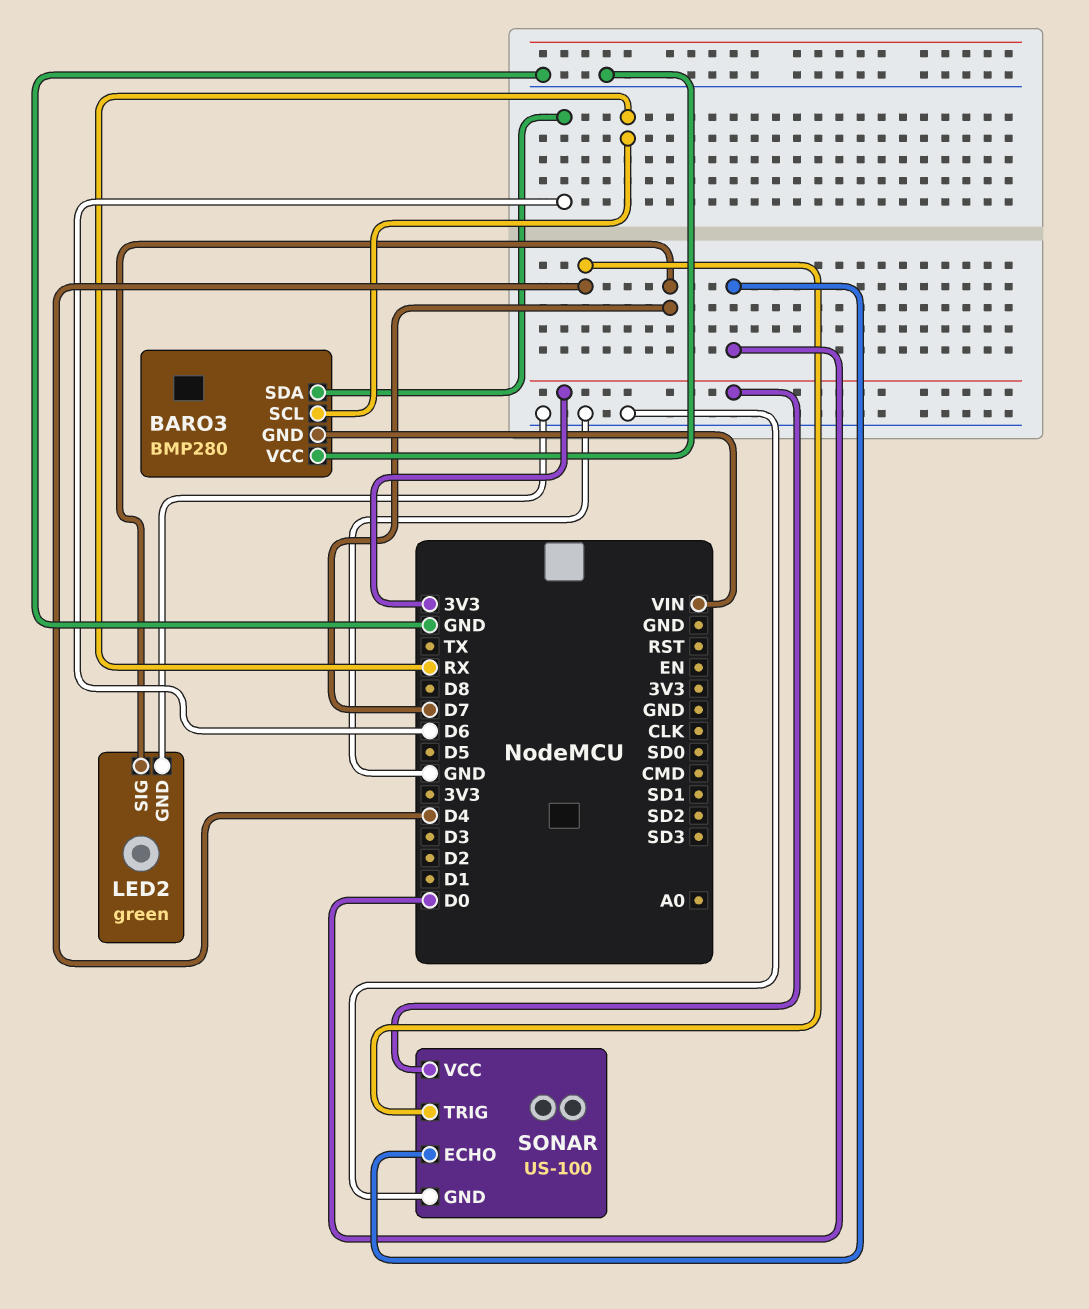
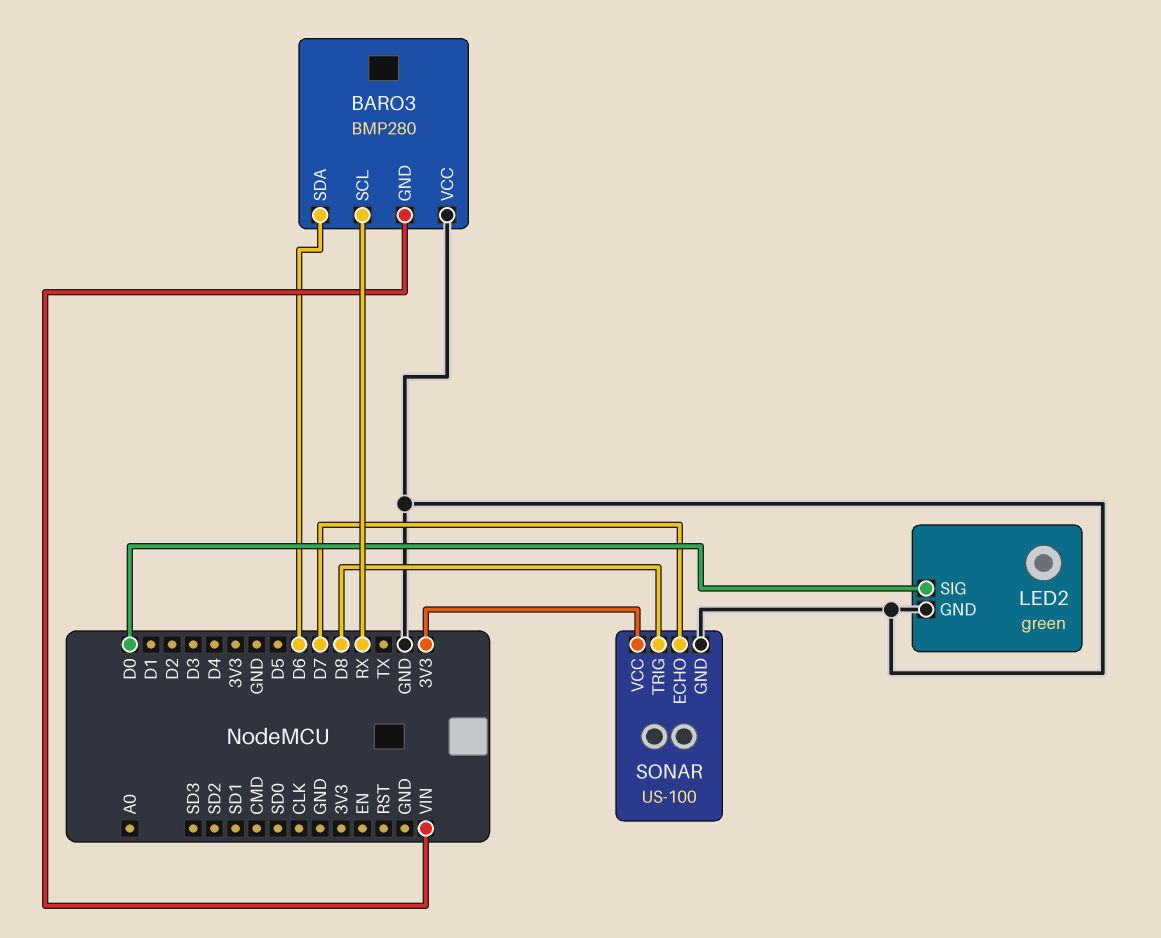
LED2 pin SIG: D7 -> D0
SONAR pin ECHO: D0 -> D7
SONAR pin TRIG: D4 -> D8

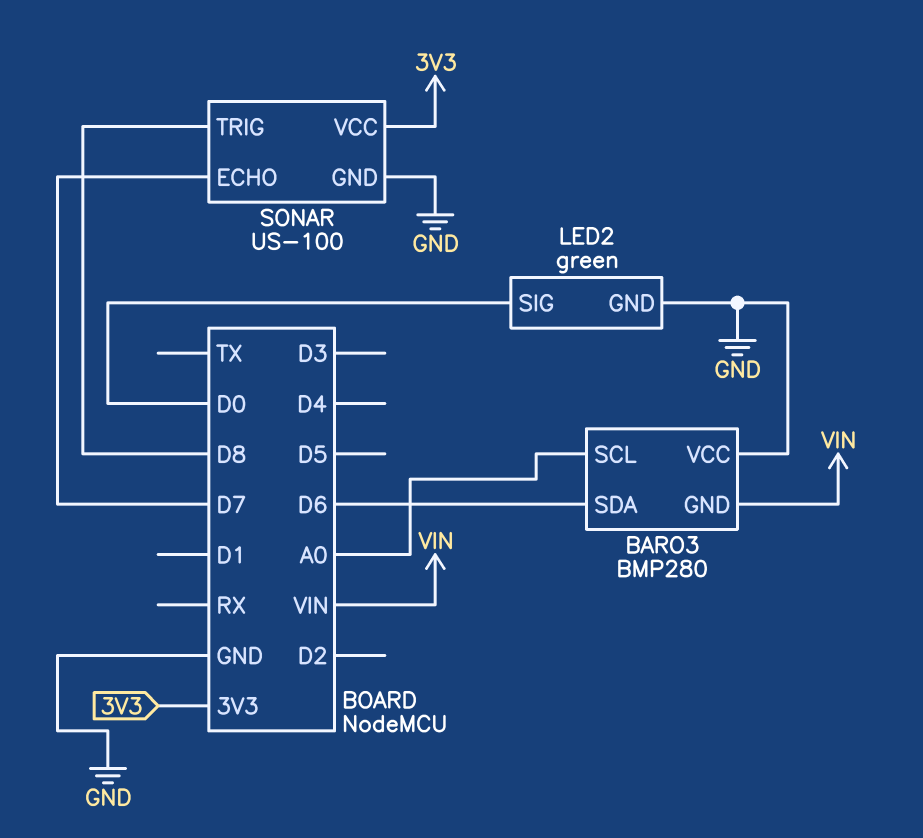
BARO3 pin SCL: RX -> A0

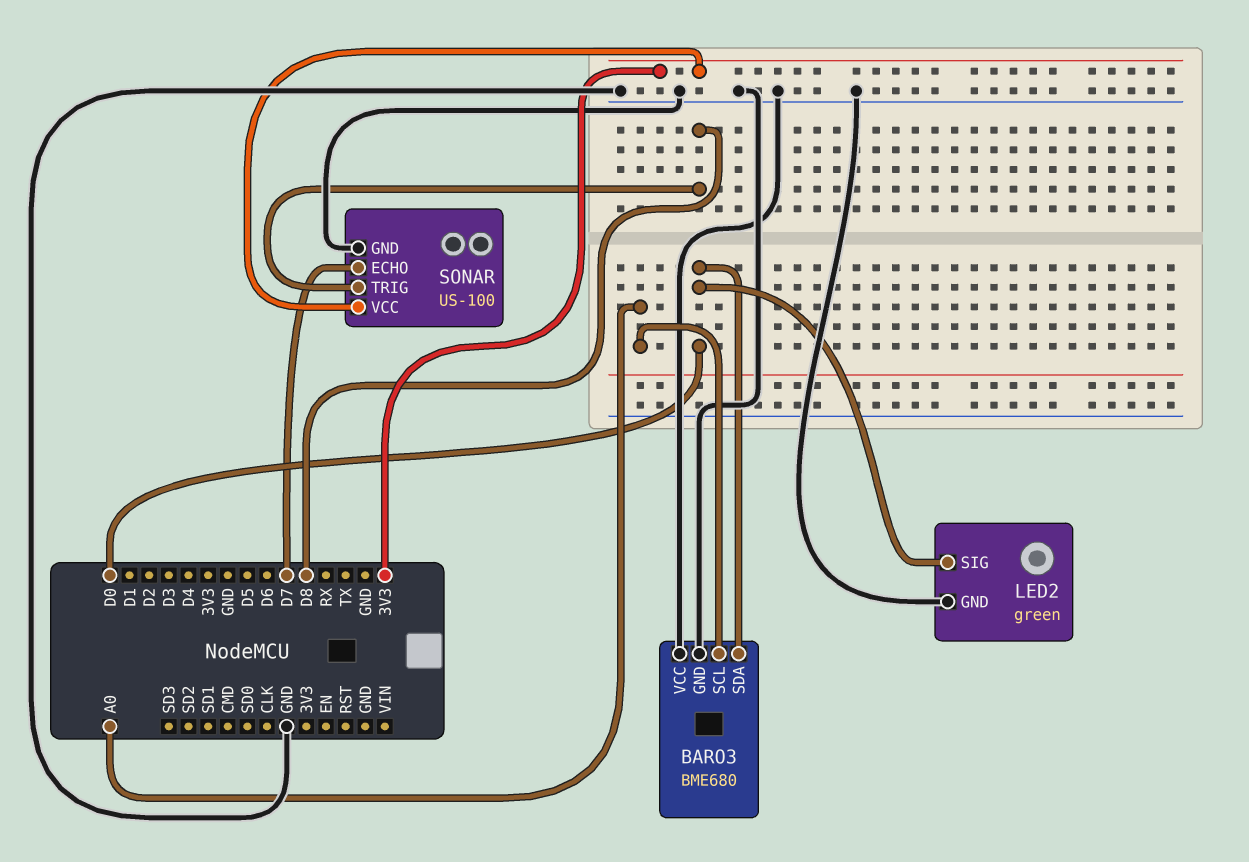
BARO3: BMP280 -> BME680
BARO3 pin GND: VIN -> GND
BARO3 pin SDA: D6 -> D0

